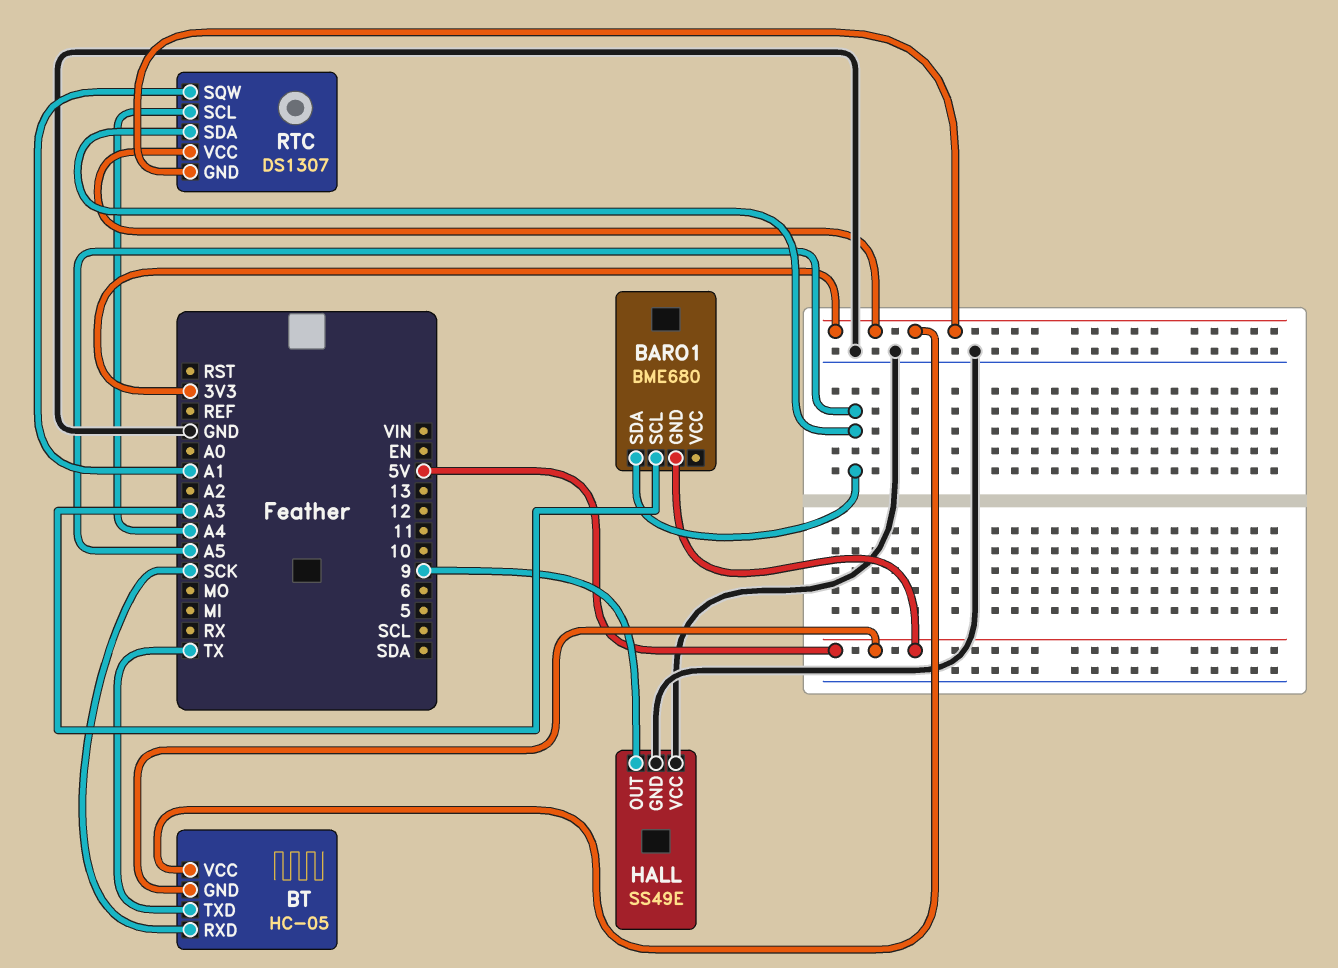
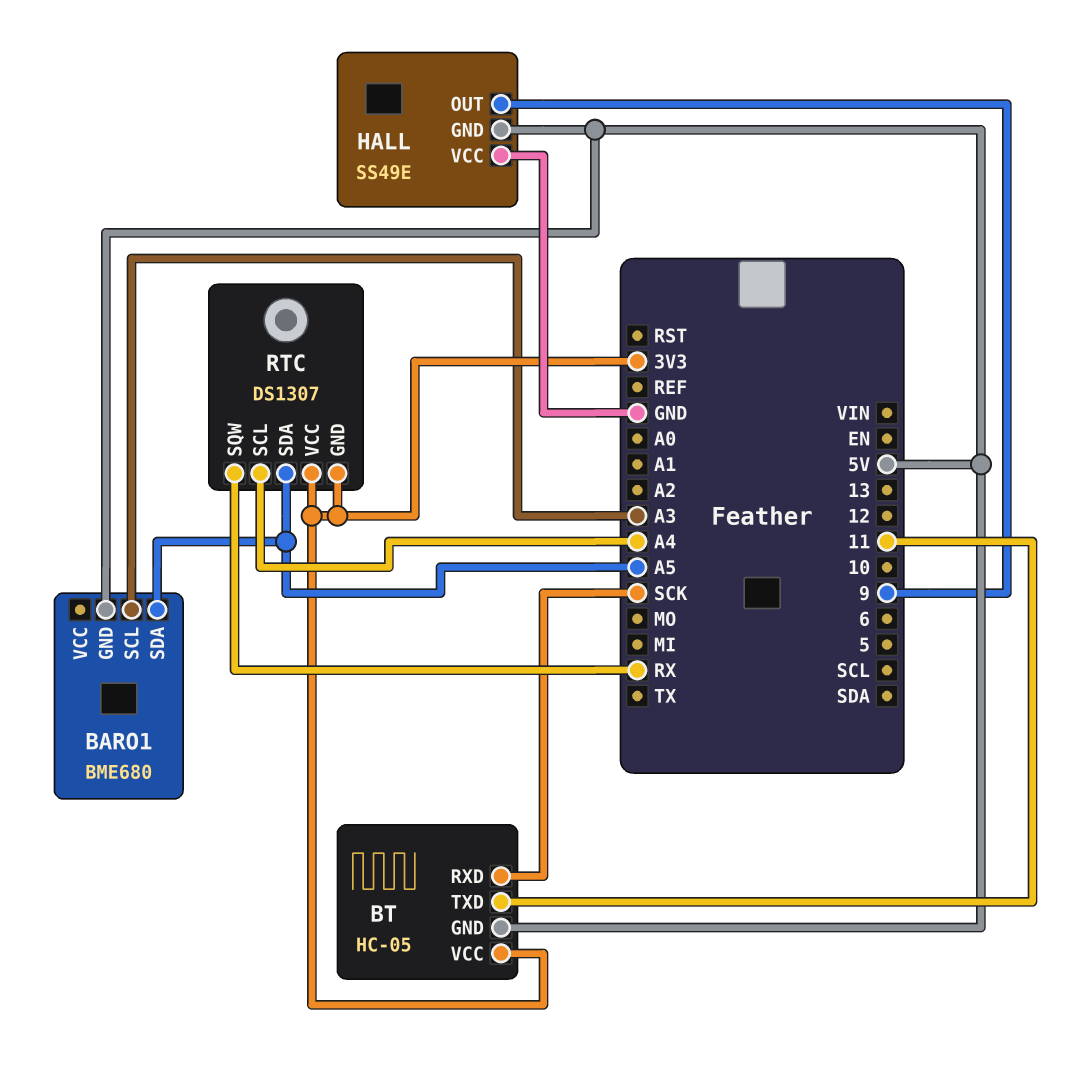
BT pin TXD: TX -> 11
HALL pin GND: GND -> 5V
RTC pin SQW: A1 -> RX

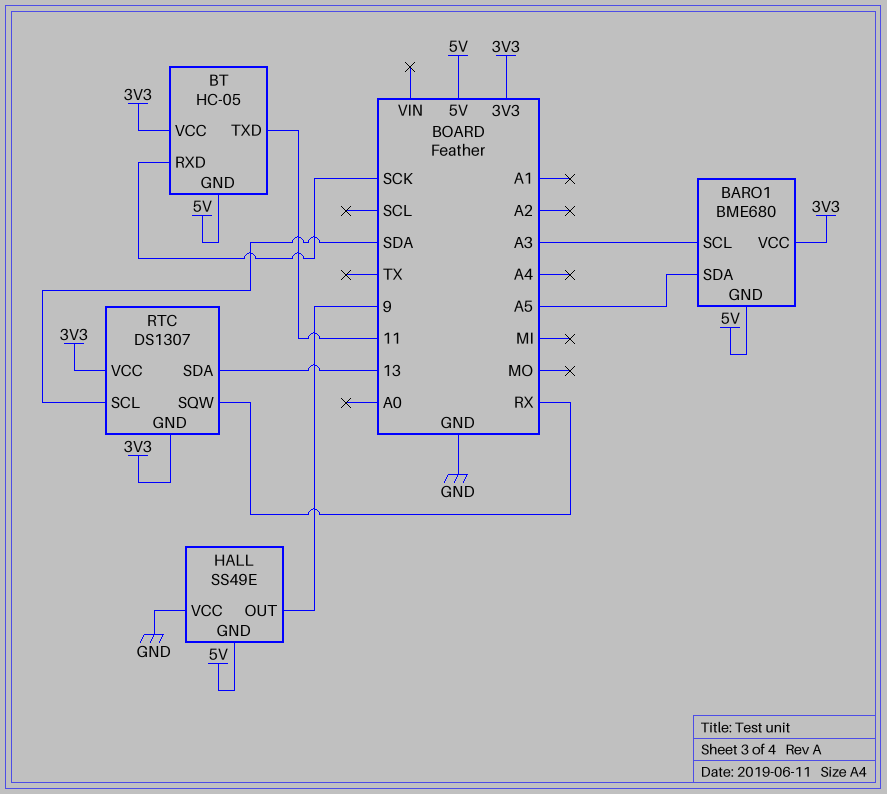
BARO1 pin VCC: none -> 3V3
RTC pin SCL: A4 -> SDA
RTC pin SDA: A5 -> 13

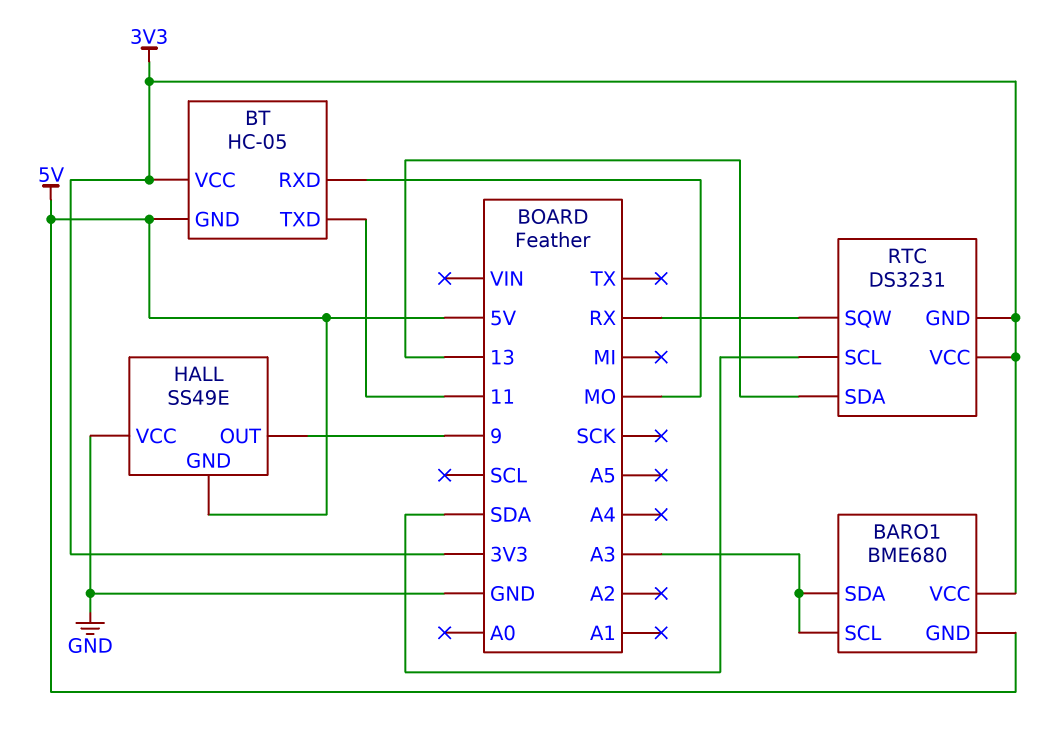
BARO1 pin SDA: A5 -> A3
BT pin RXD: SCK -> MO
RTC: DS1307 -> DS3231

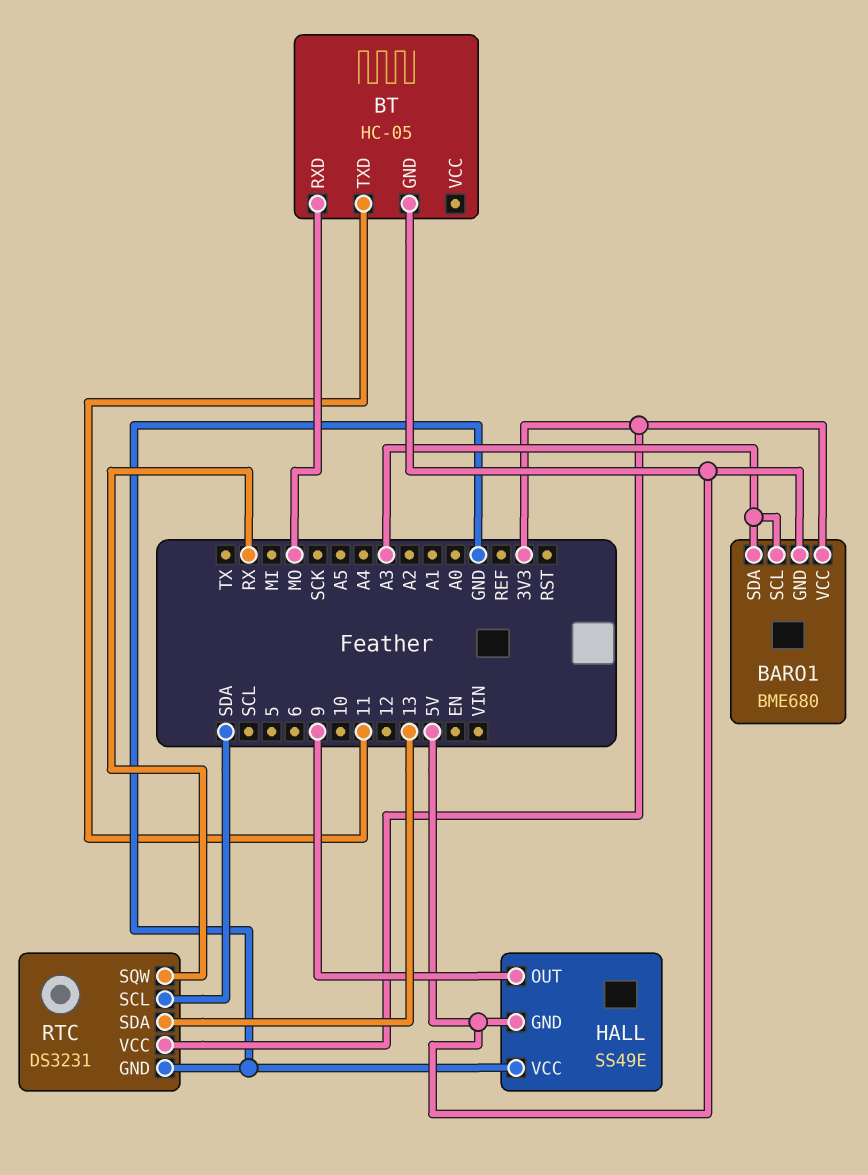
BT pin VCC: 3V3 -> none
RTC pin GND: 3V3 -> GND

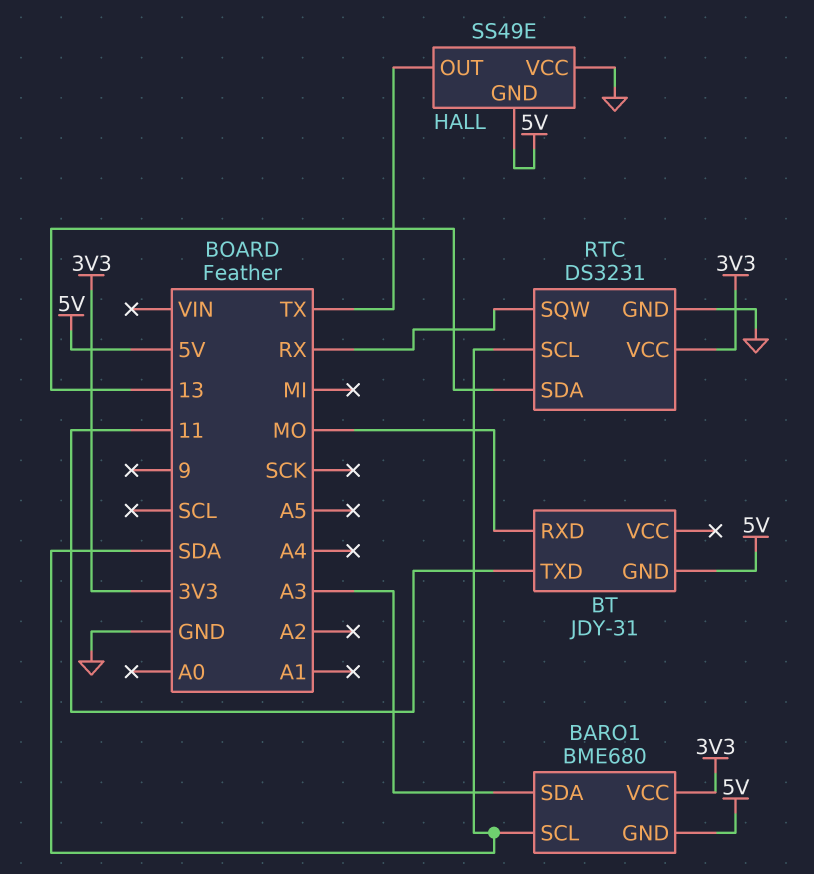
BARO1 pin SCL: A3 -> SDA
BT: HC-05 -> JDY-31
HALL pin OUT: 9 -> TX

